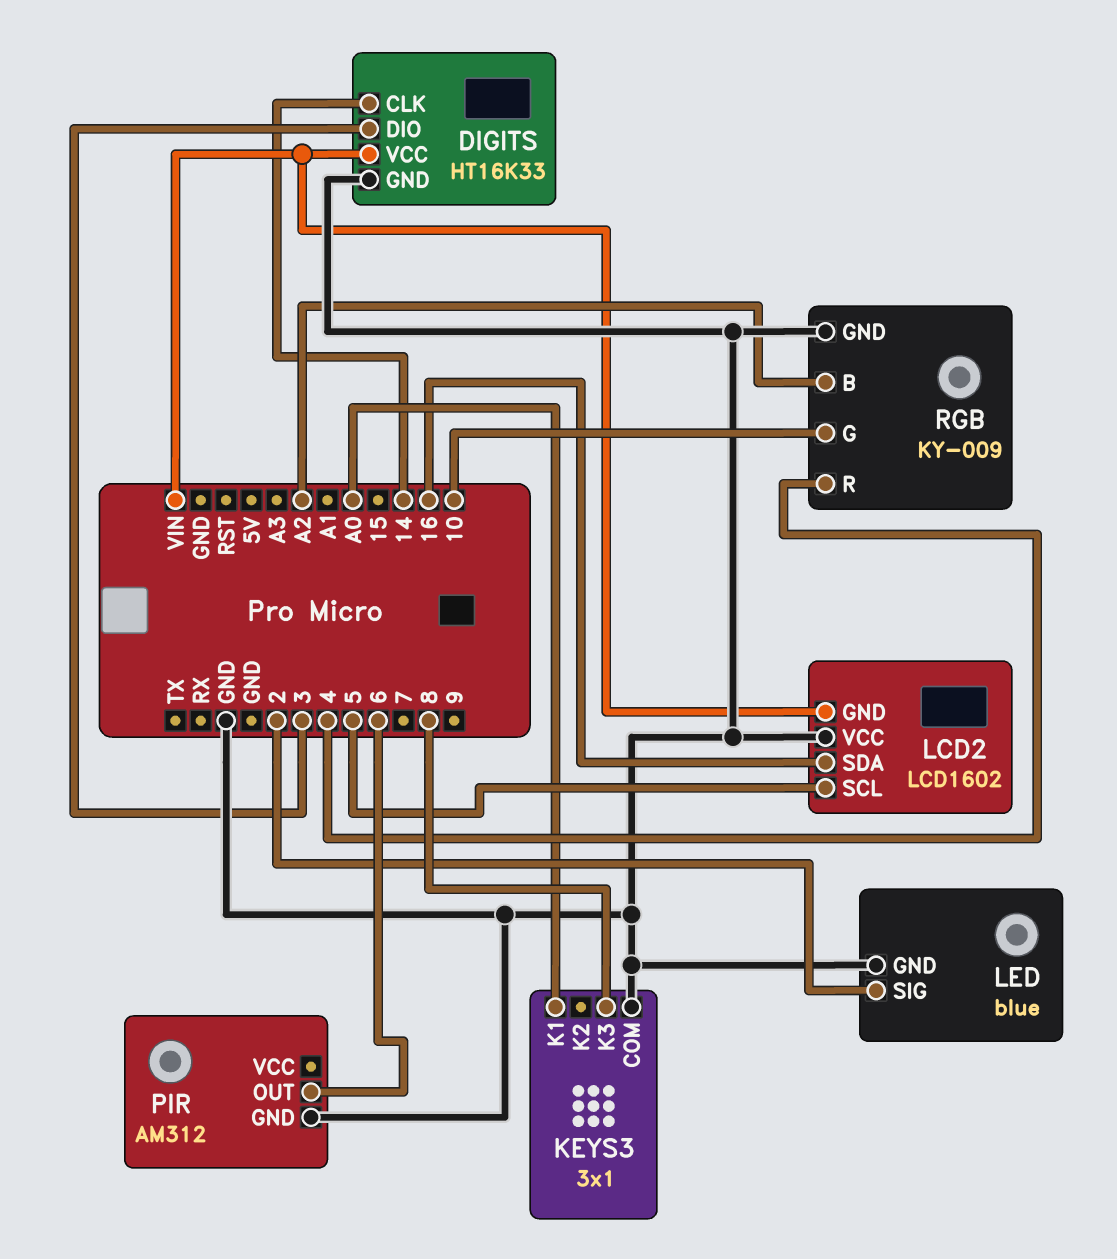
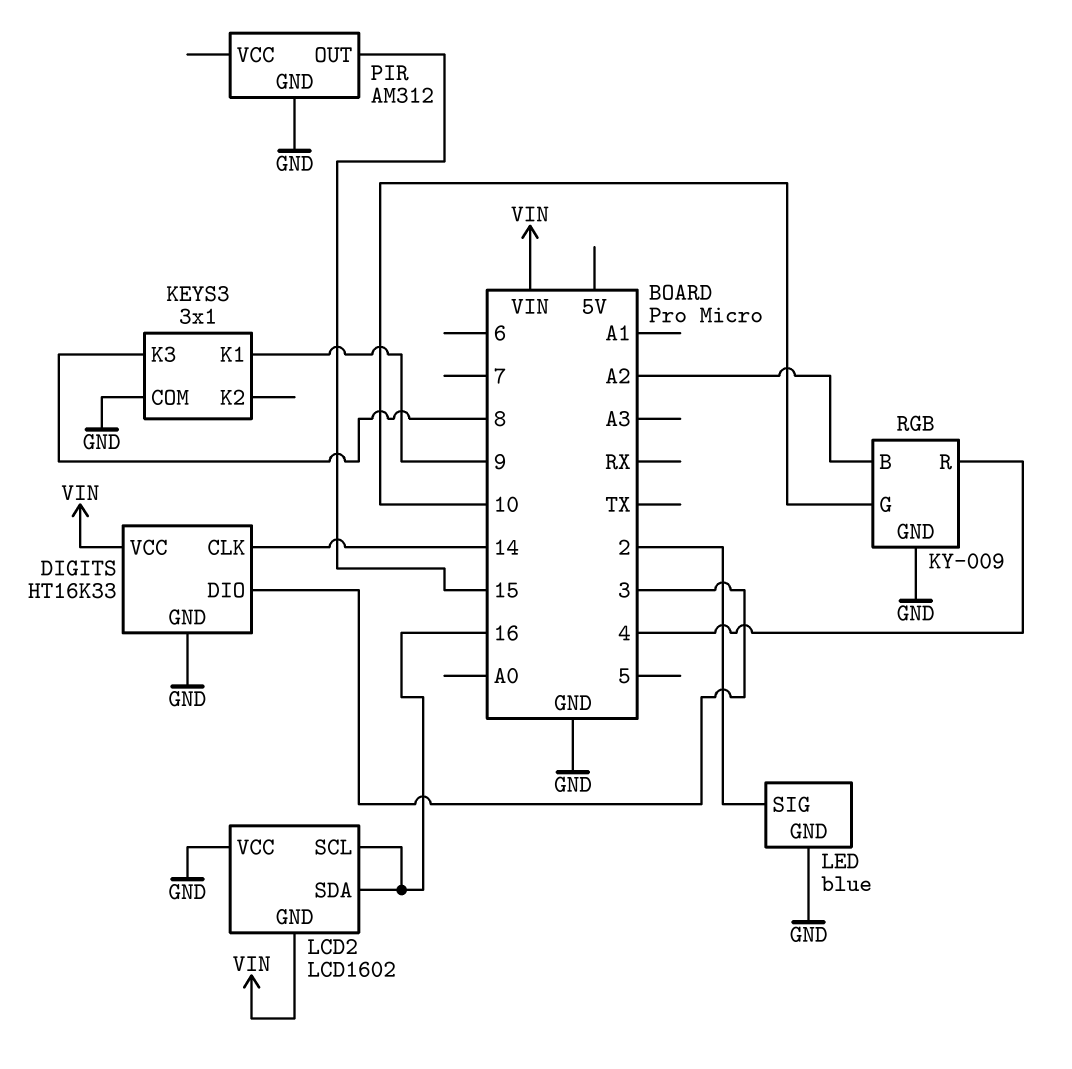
KEYS3 pin K1: A0 -> 9
LCD2 pin SCL: 5 -> 16
PIR pin OUT: 6 -> 15

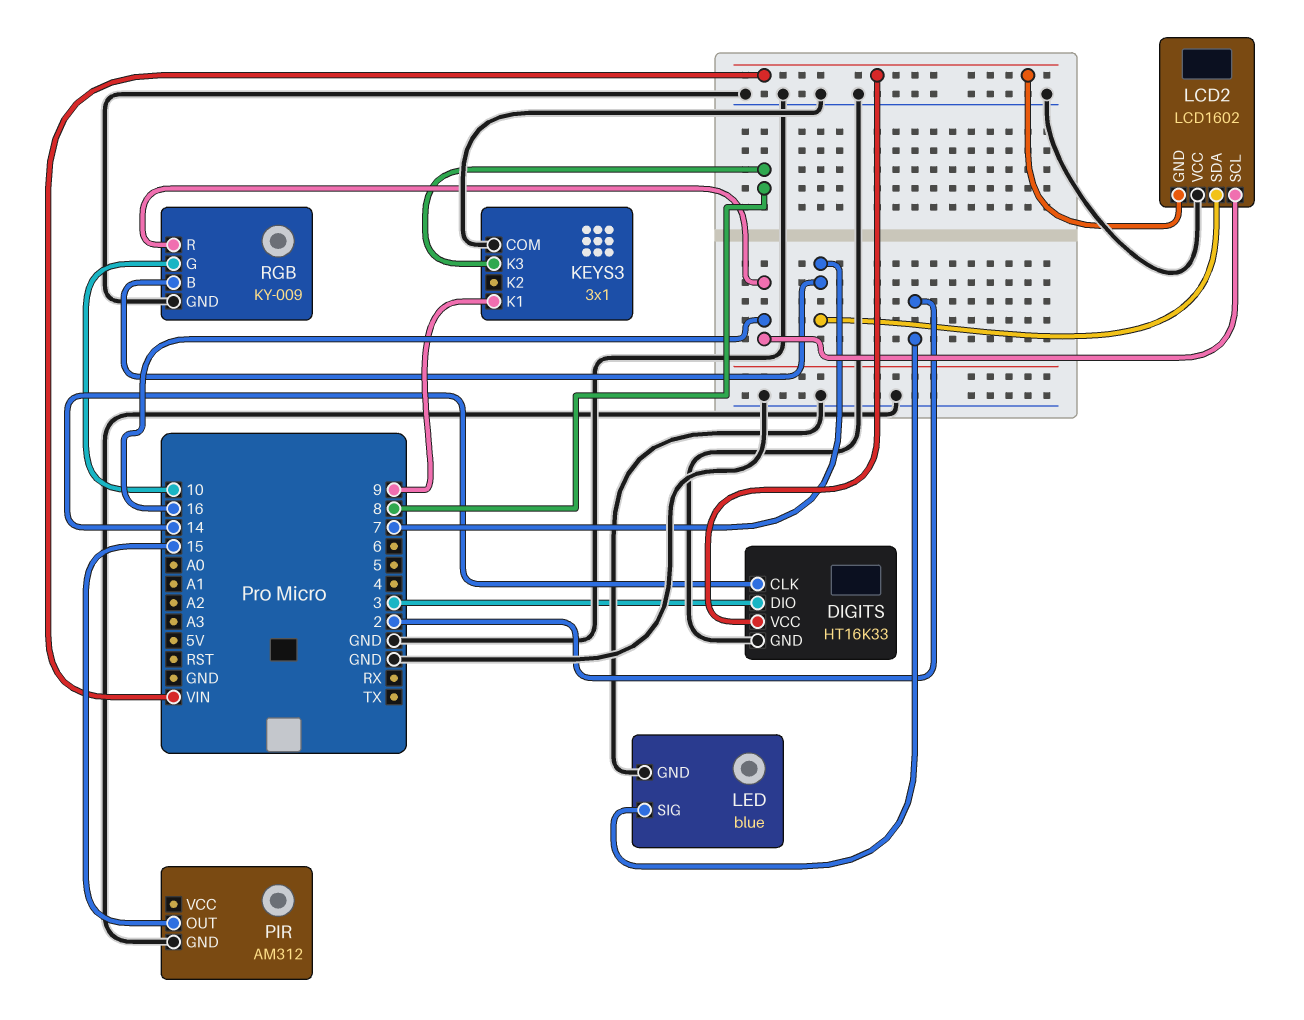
LCD2 pin SDA: 16 -> 7
RGB pin B: A2 -> 7
RGB pin R: 4 -> 16

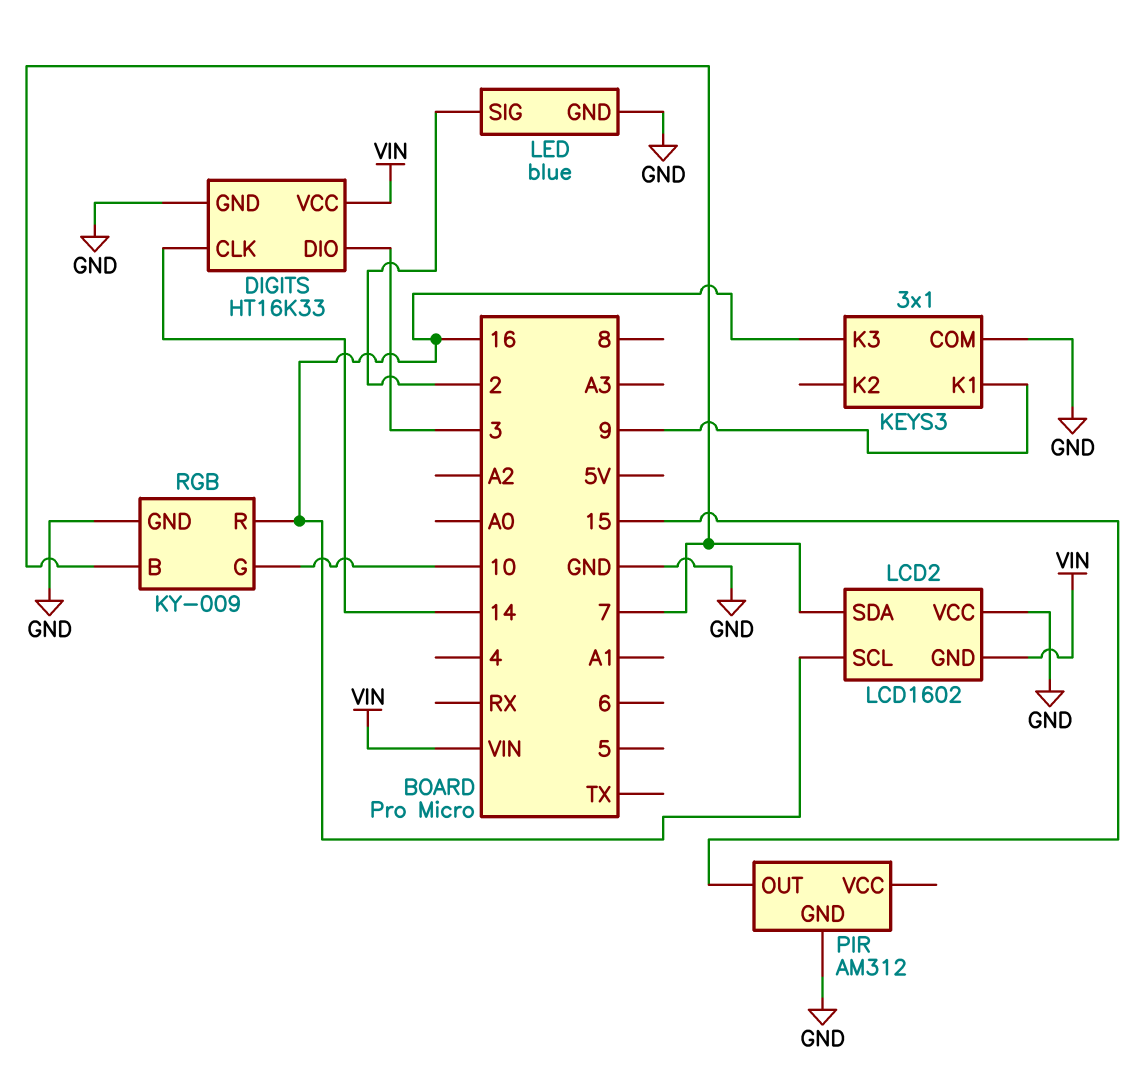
KEYS3 pin K3: 8 -> 16

